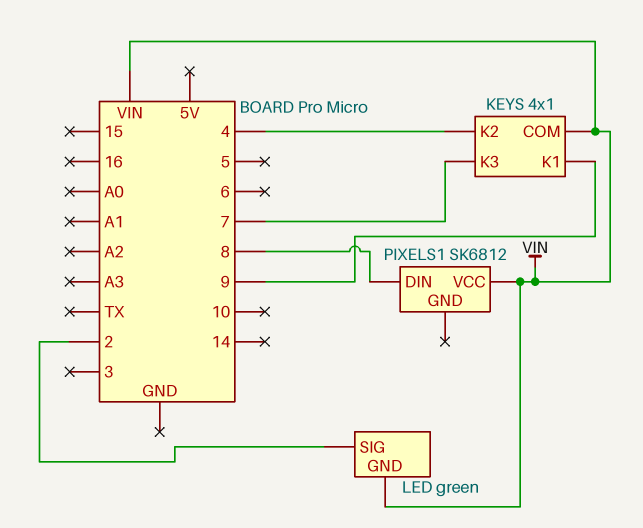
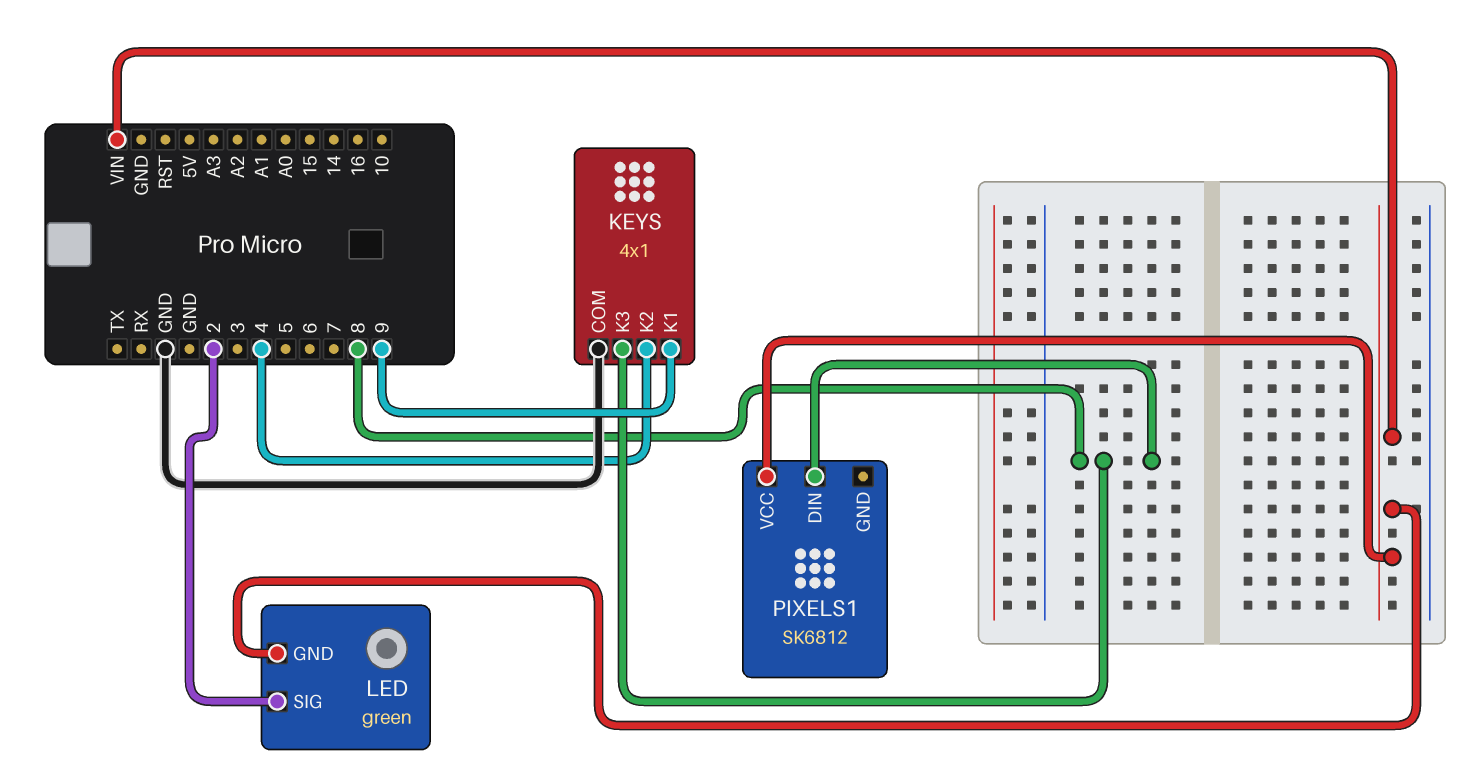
KEYS pin COM: VIN -> GND
KEYS pin K3: 7 -> 8

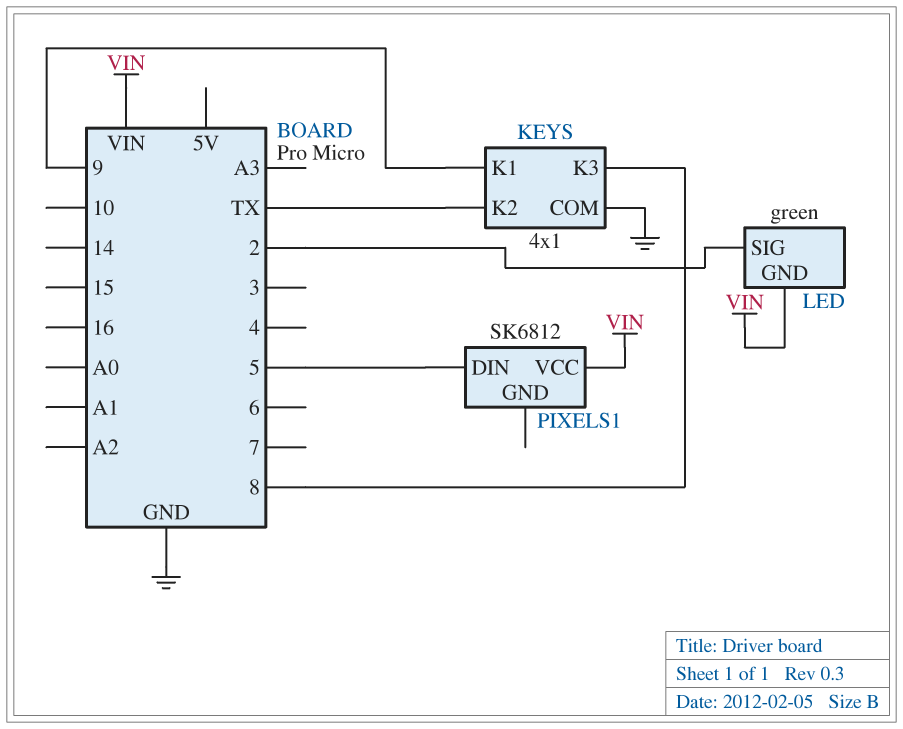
KEYS pin K2: 4 -> TX
PIXELS1 pin DIN: 8 -> 5

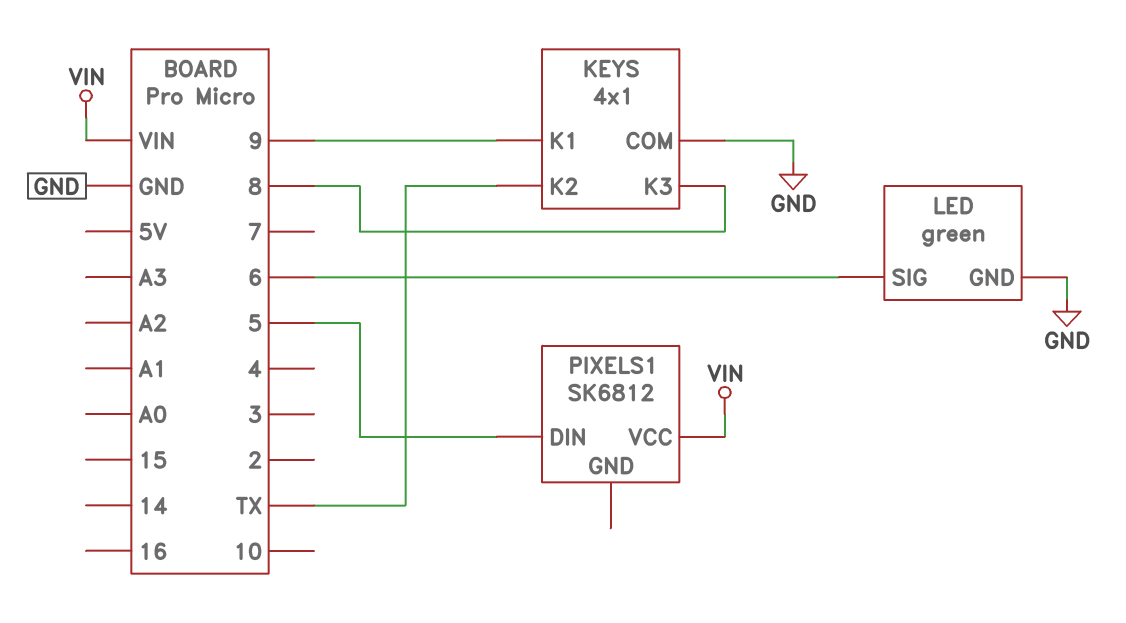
LED pin GND: VIN -> GND
LED pin SIG: 2 -> 6

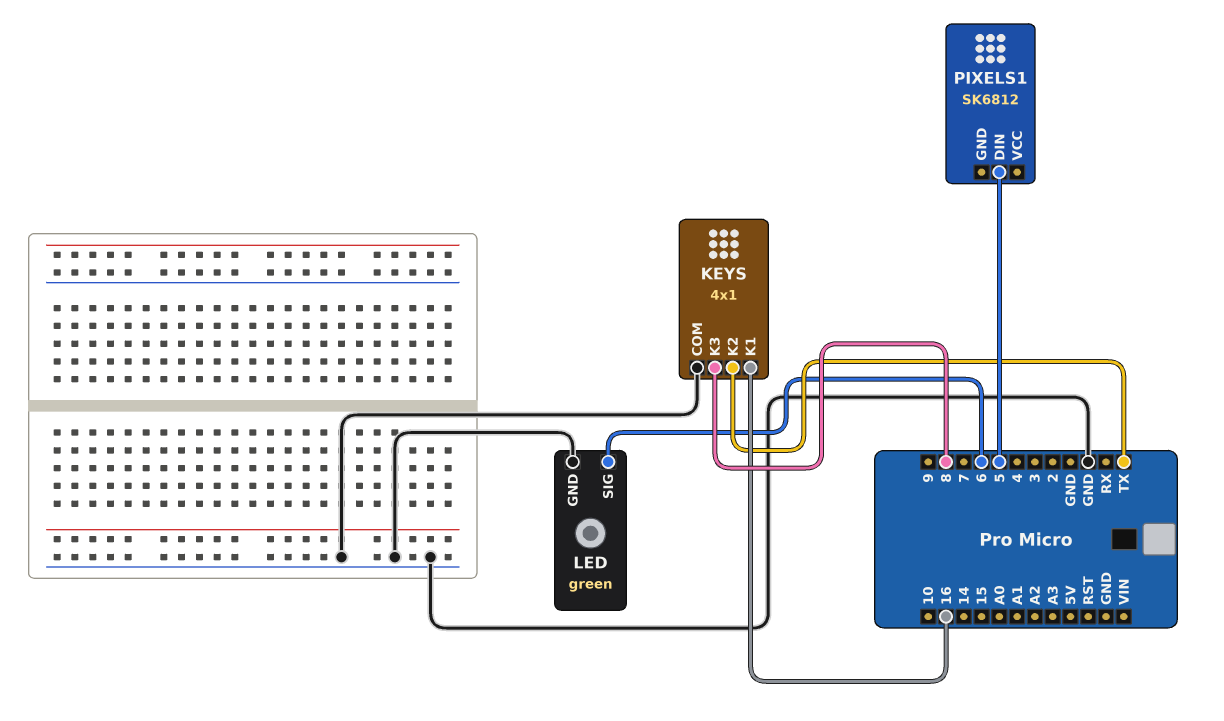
KEYS pin K1: 9 -> 16
PIXELS1 pin VCC: VIN -> none

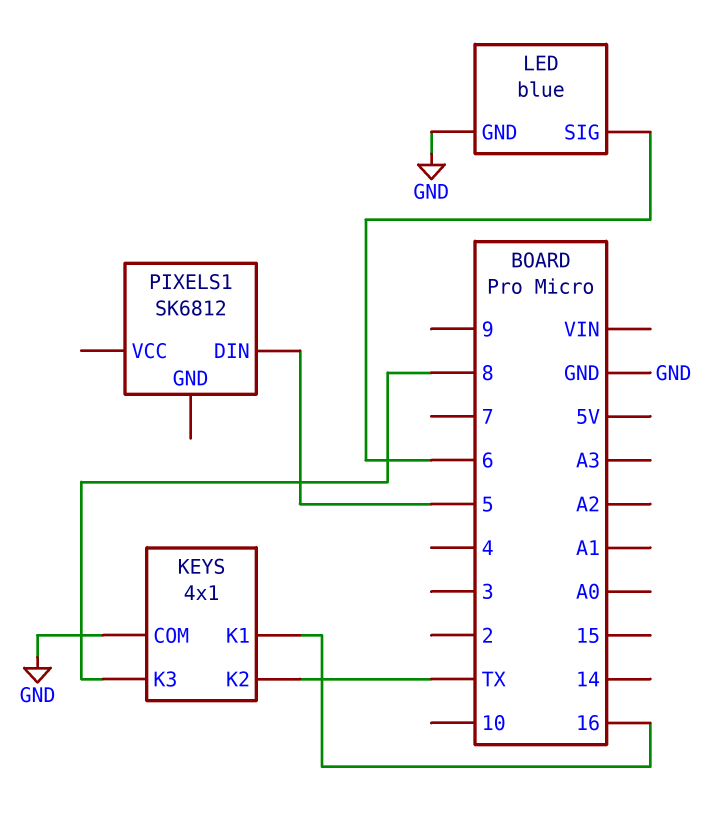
LED: green -> blue

